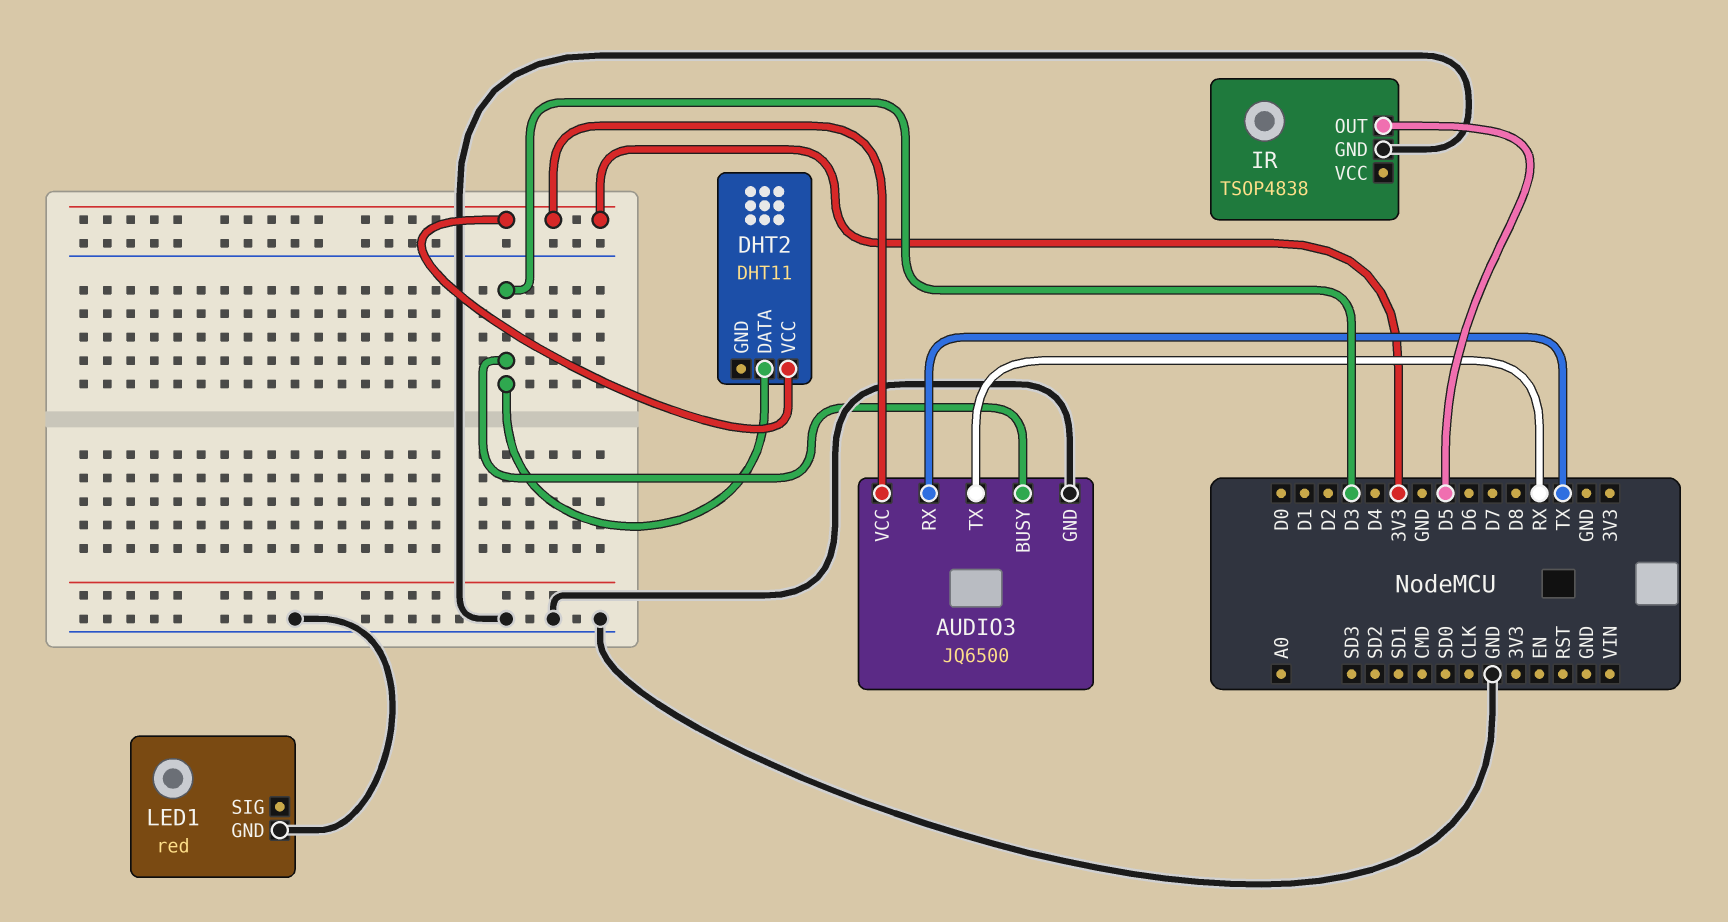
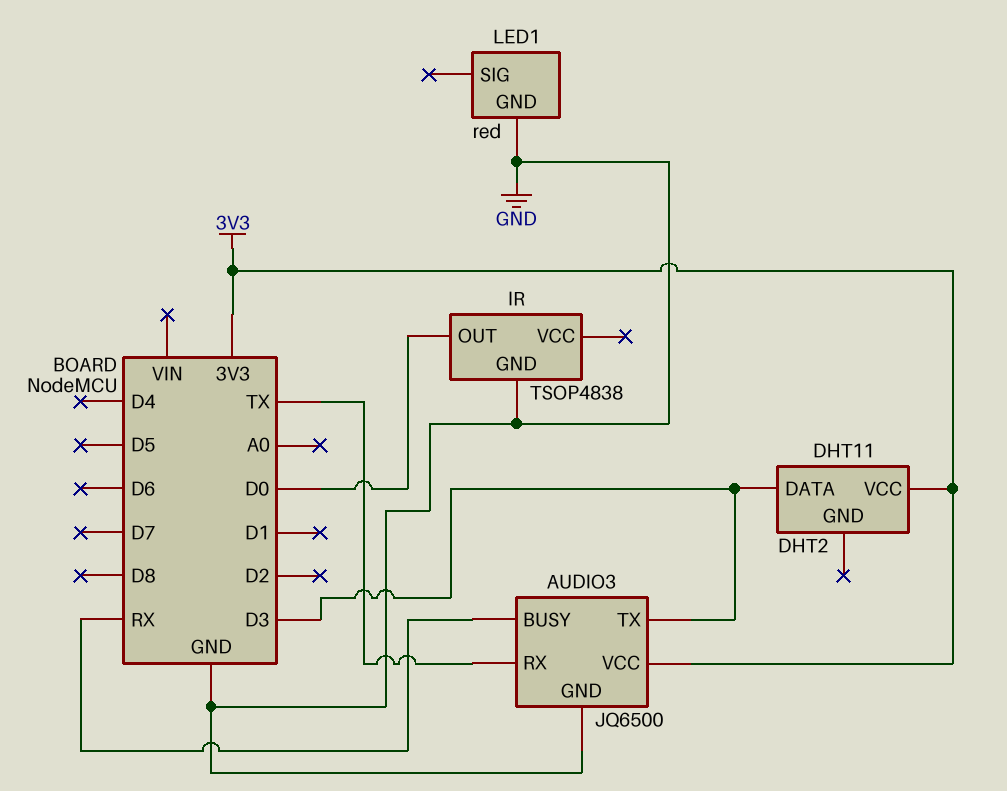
AUDIO3 pin BUSY: D3 -> RX
AUDIO3 pin TX: RX -> D3
IR pin OUT: D5 -> D0

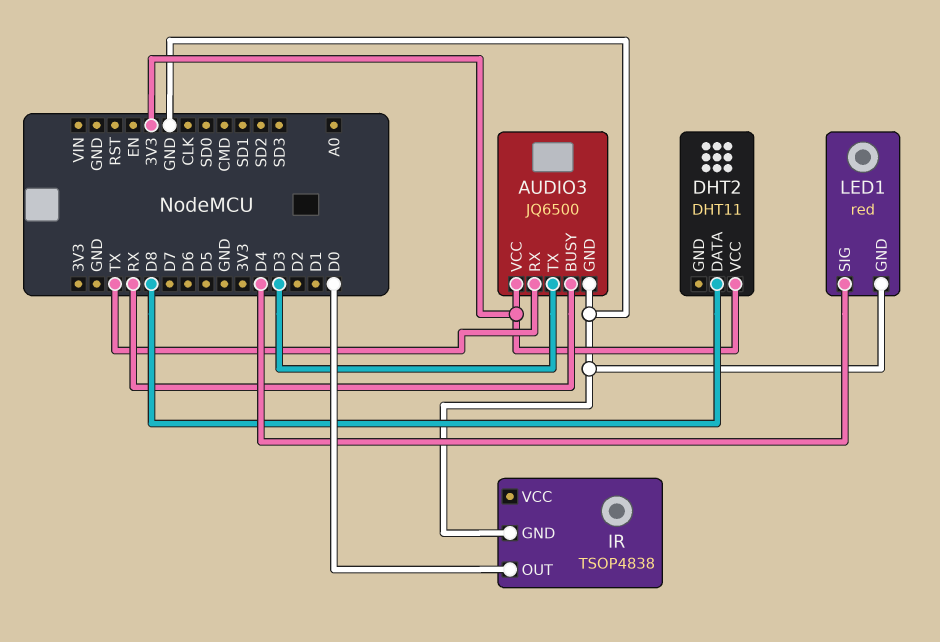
DHT2 pin DATA: D3 -> D8
LED1 pin SIG: none -> D4

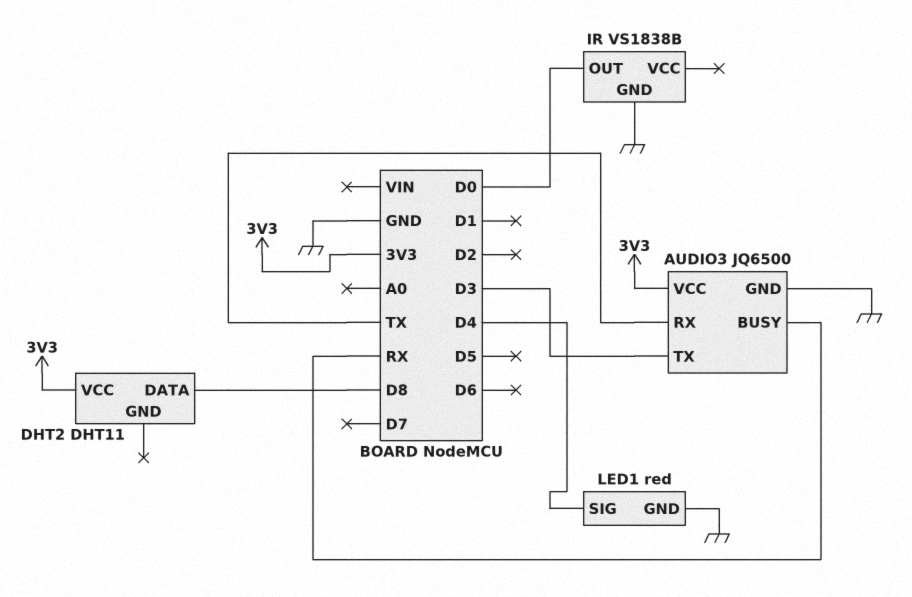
IR: TSOP4838 -> VS1838B

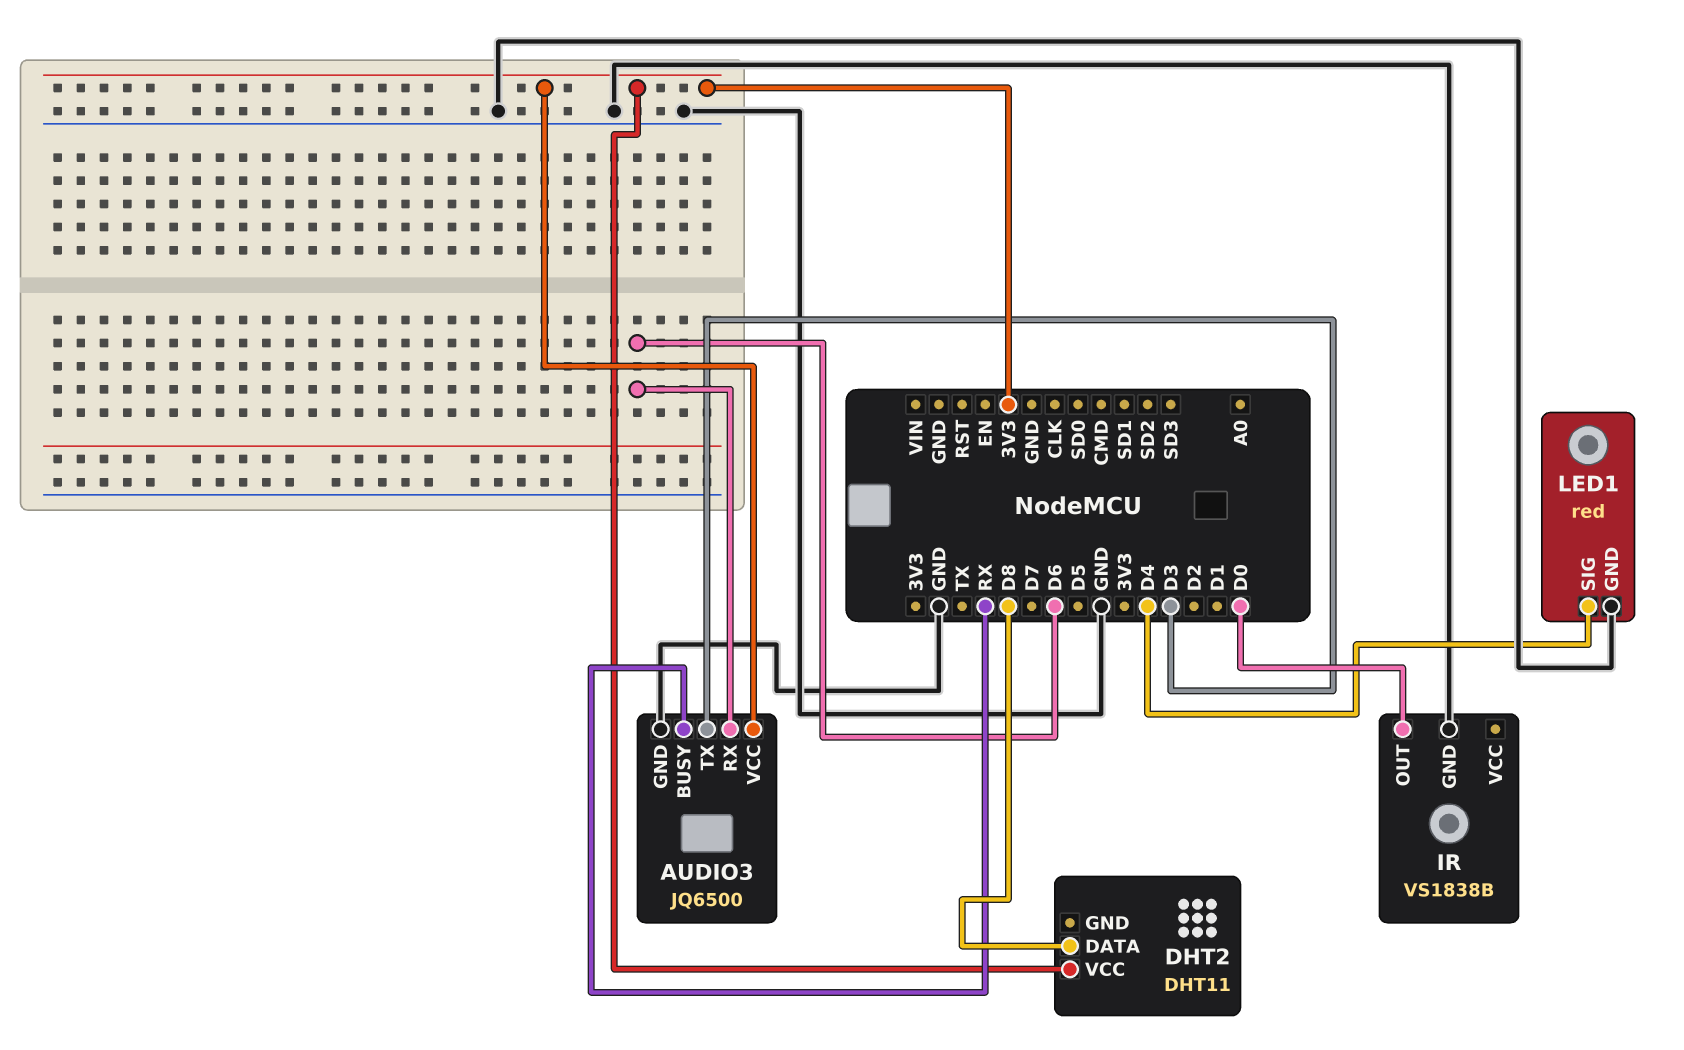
AUDIO3 pin RX: TX -> D6

